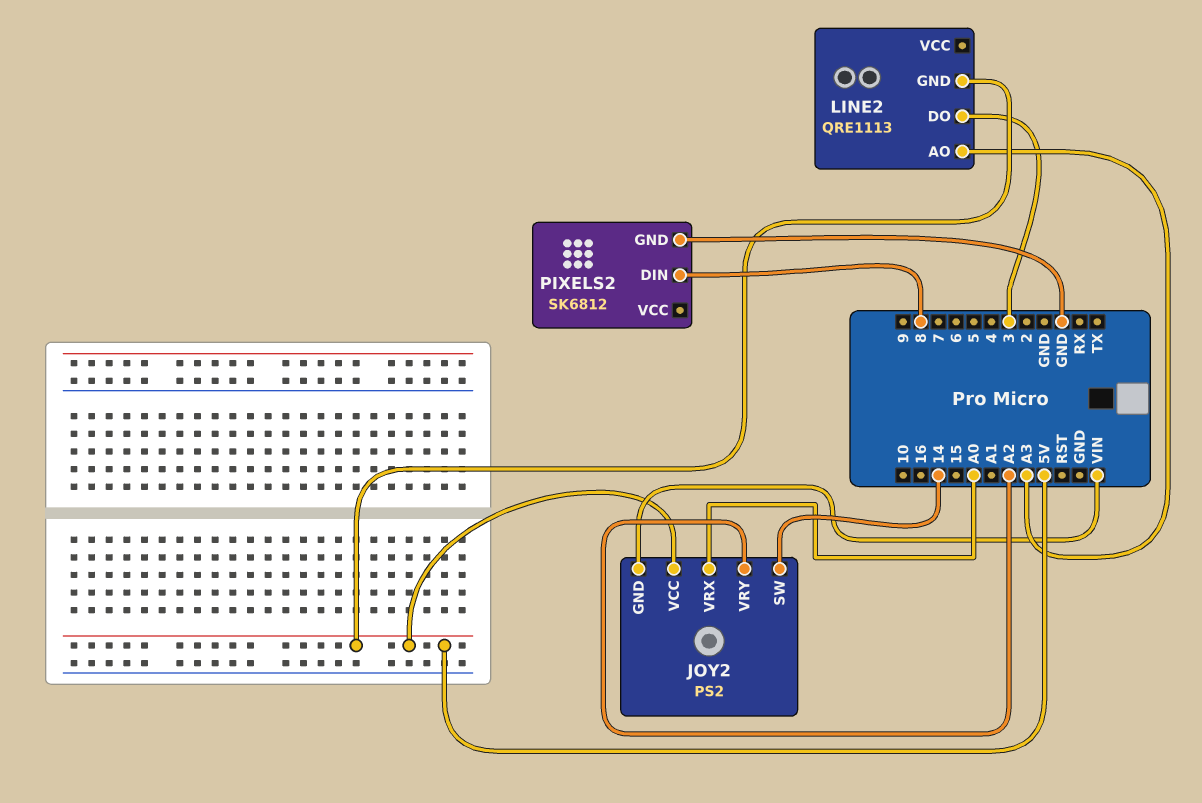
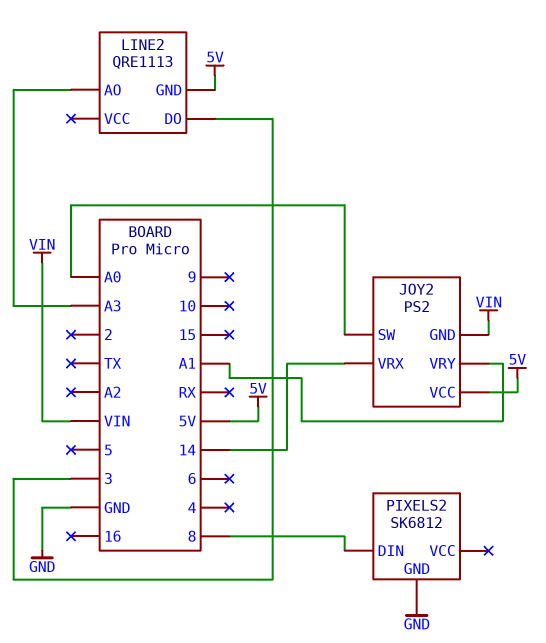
JOY2 pin SW: 14 -> A0
JOY2 pin VRX: A0 -> 14
JOY2 pin VRY: A2 -> A1

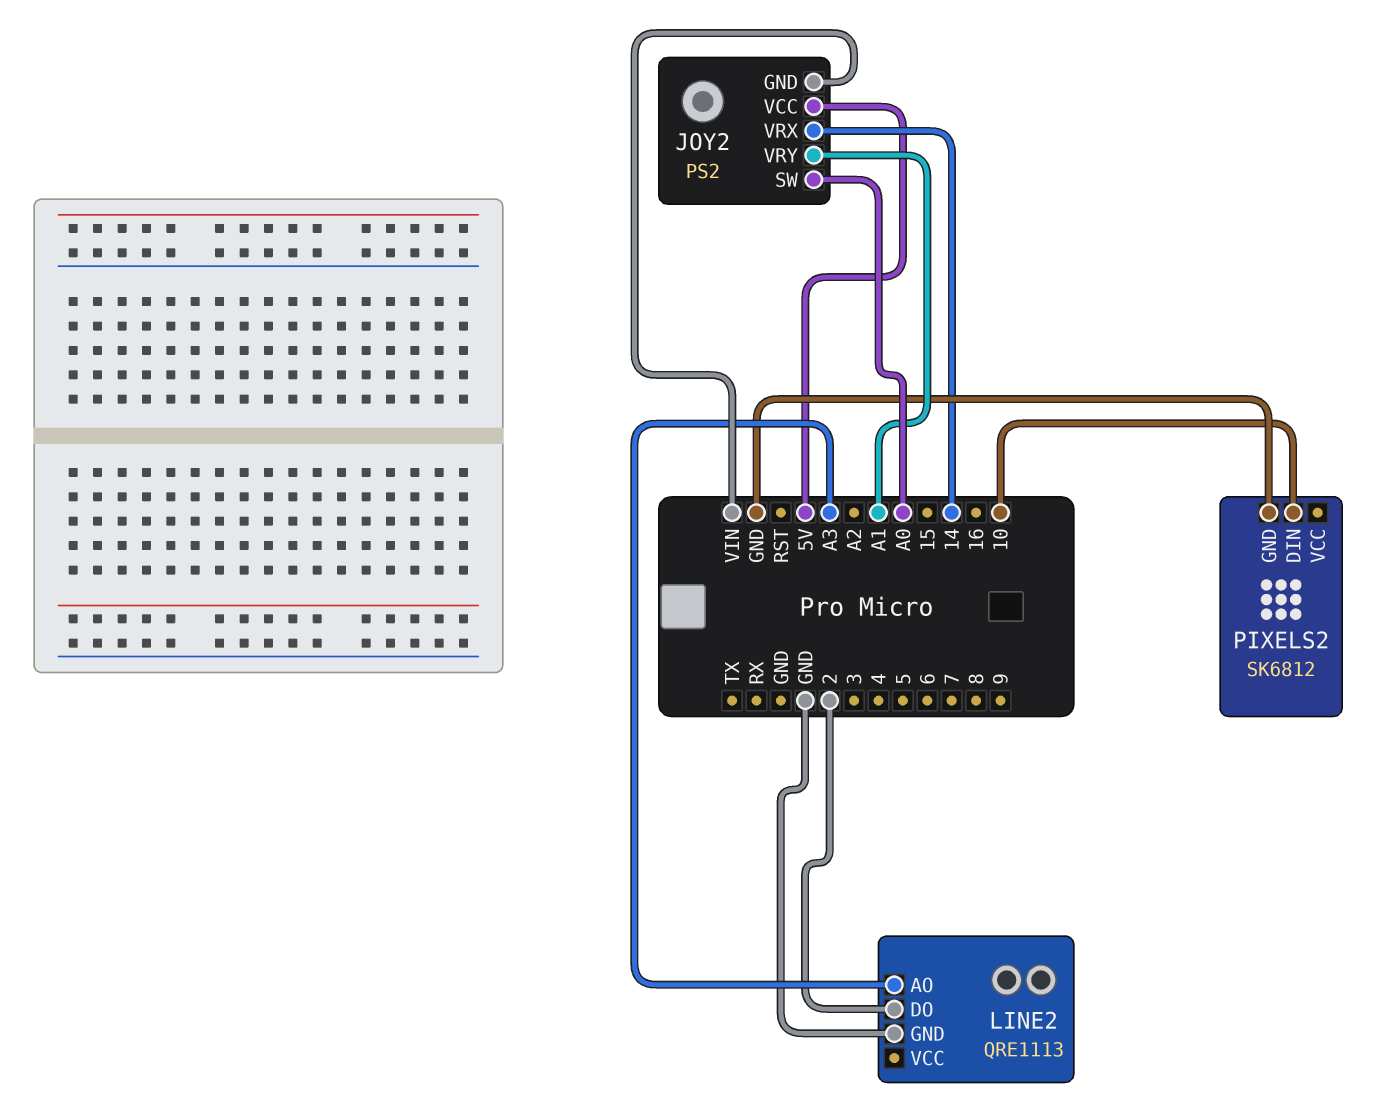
LINE2 pin DO: 3 -> 2
LINE2 pin GND: 5V -> GND
PIXELS2 pin DIN: 8 -> 10

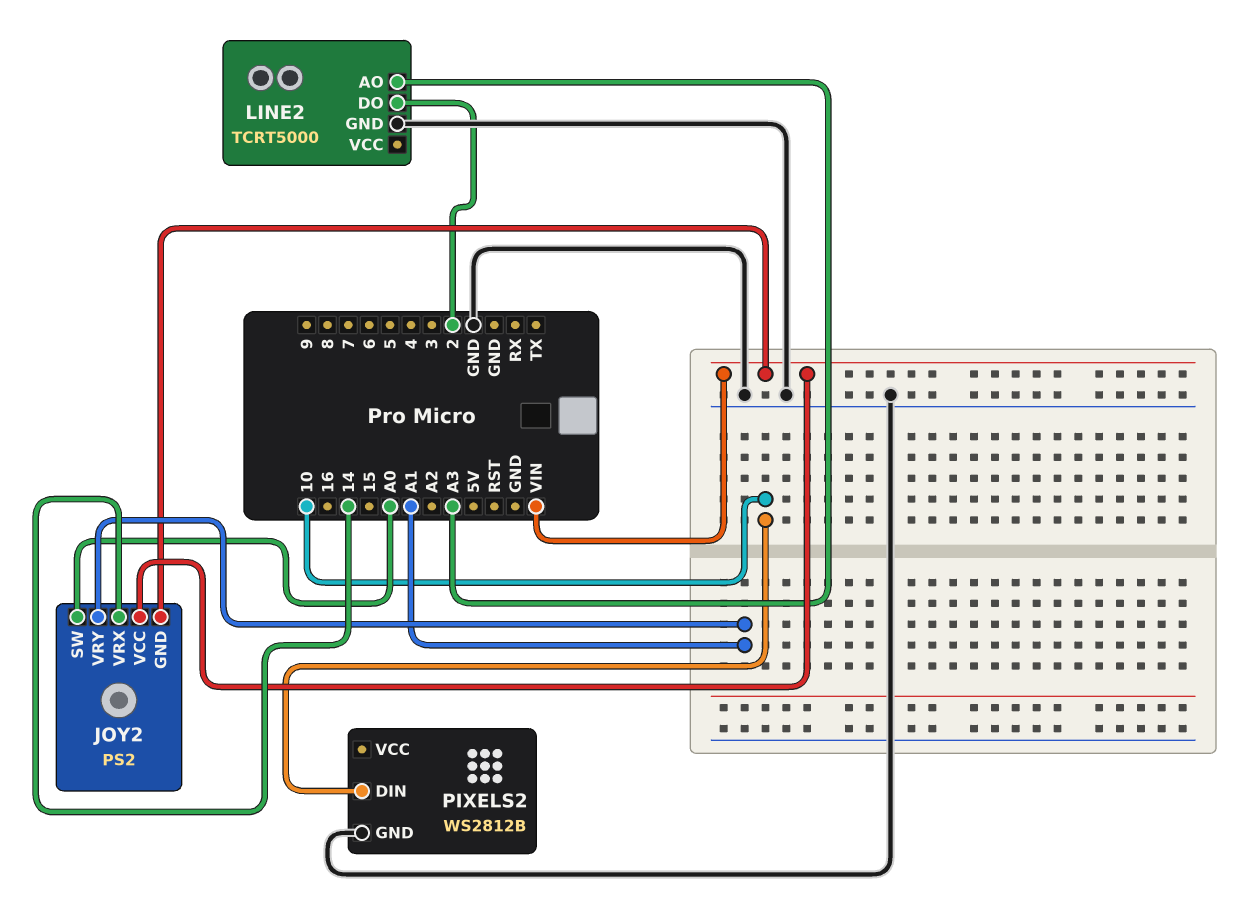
JOY2 pin VCC: 5V -> VIN
LINE2: QRE1113 -> TCRT5000
PIXELS2: SK6812 -> WS2812B

